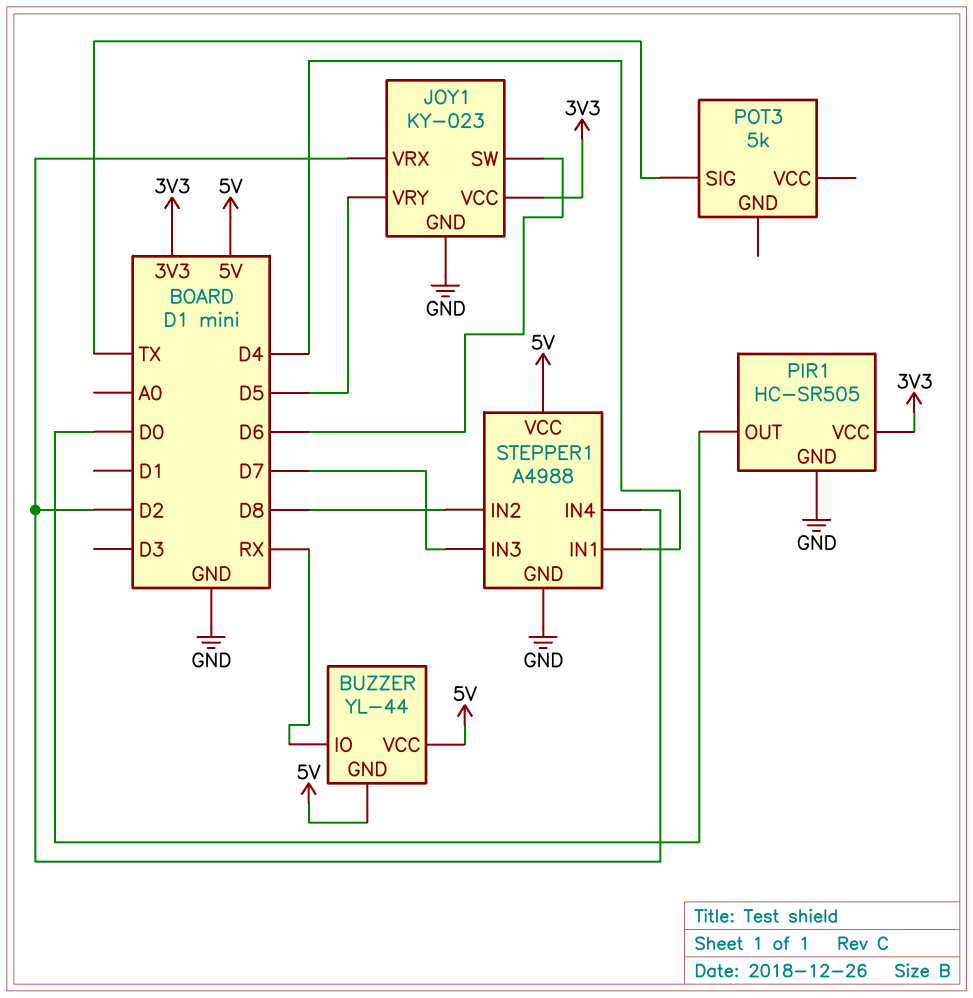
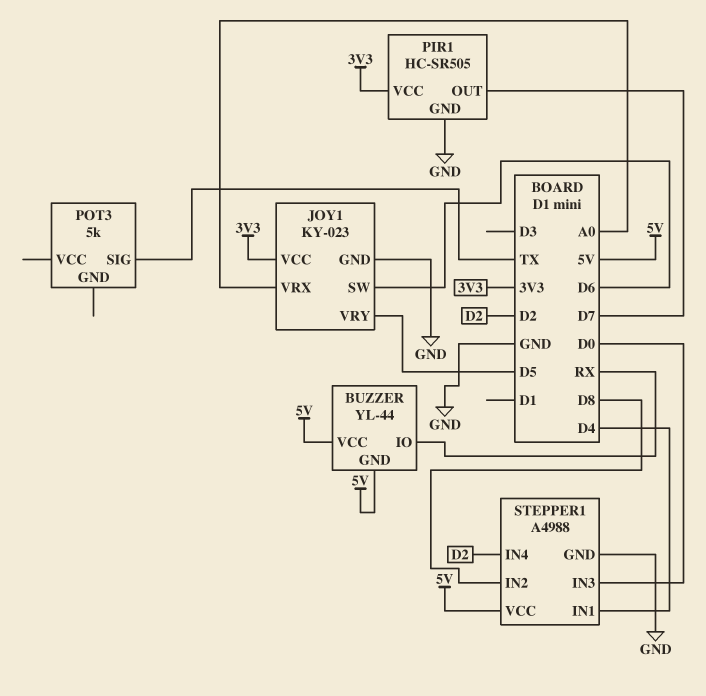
JOY1 pin VRX: D2 -> A0
PIR1 pin OUT: D0 -> D7
STEPPER1 pin IN3: D7 -> D0

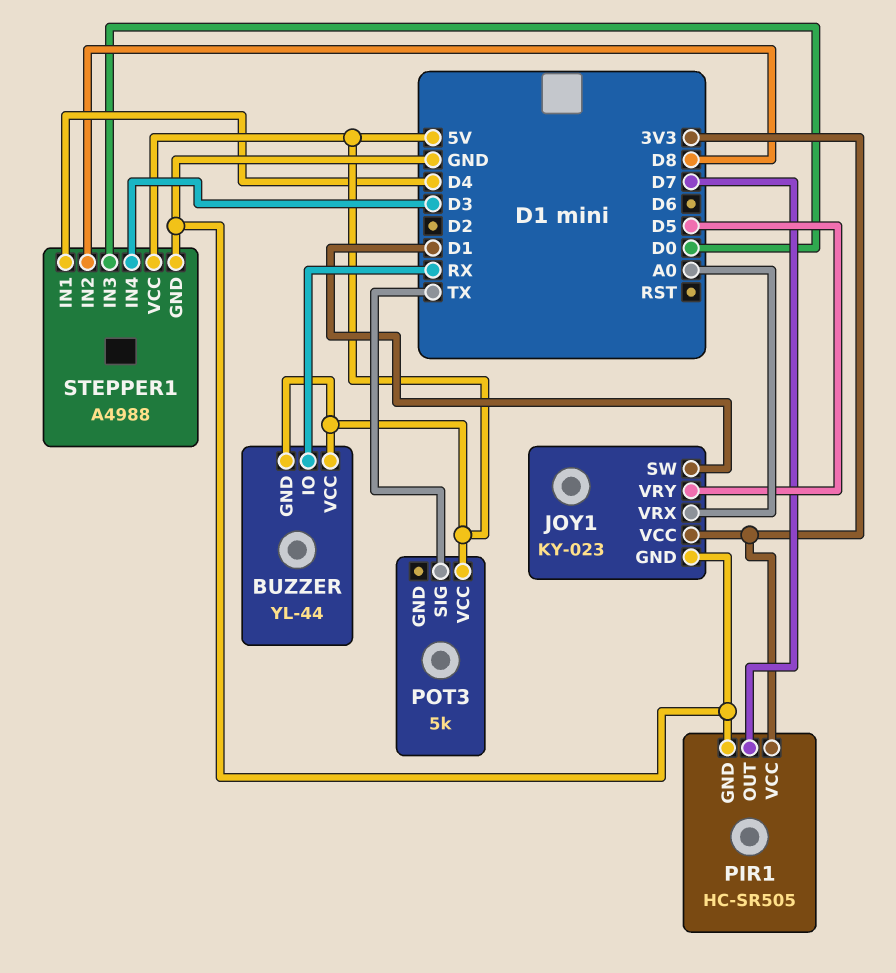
JOY1 pin SW: D6 -> D1
POT3 pin VCC: none -> 5V
STEPPER1 pin IN4: D2 -> D3

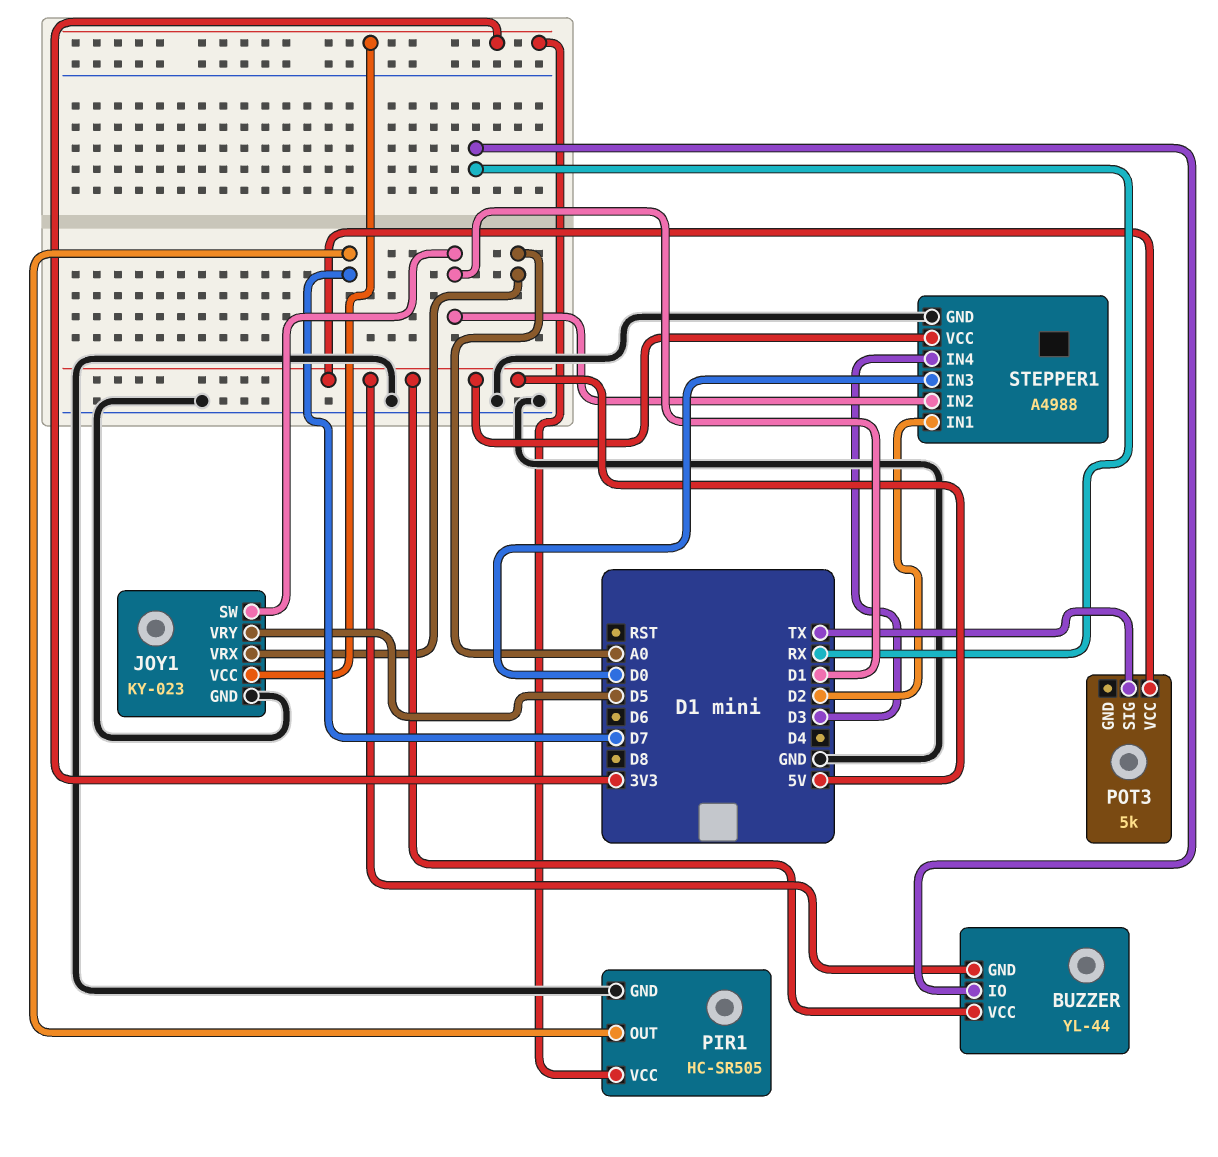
STEPPER1 pin IN1: D4 -> D2
STEPPER1 pin IN2: D8 -> D1

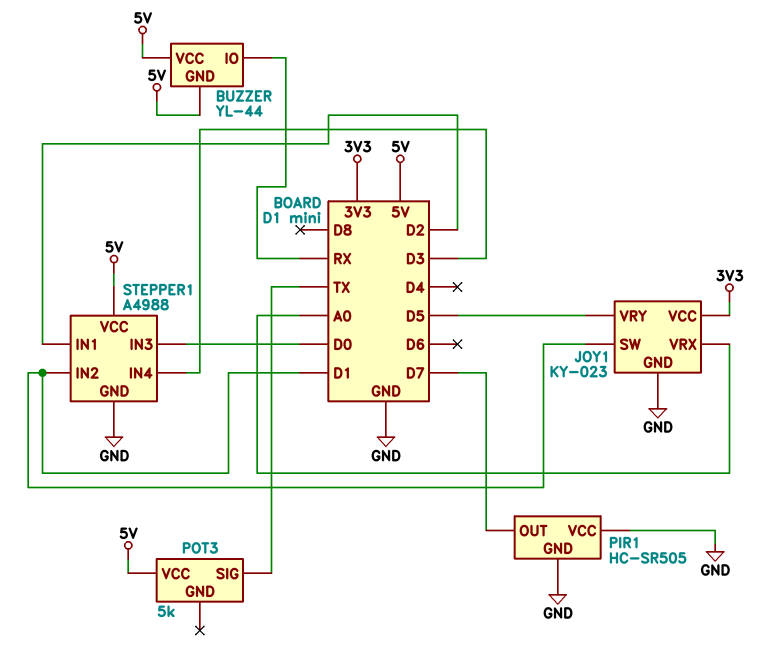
PIR1 pin VCC: 3V3 -> GND

